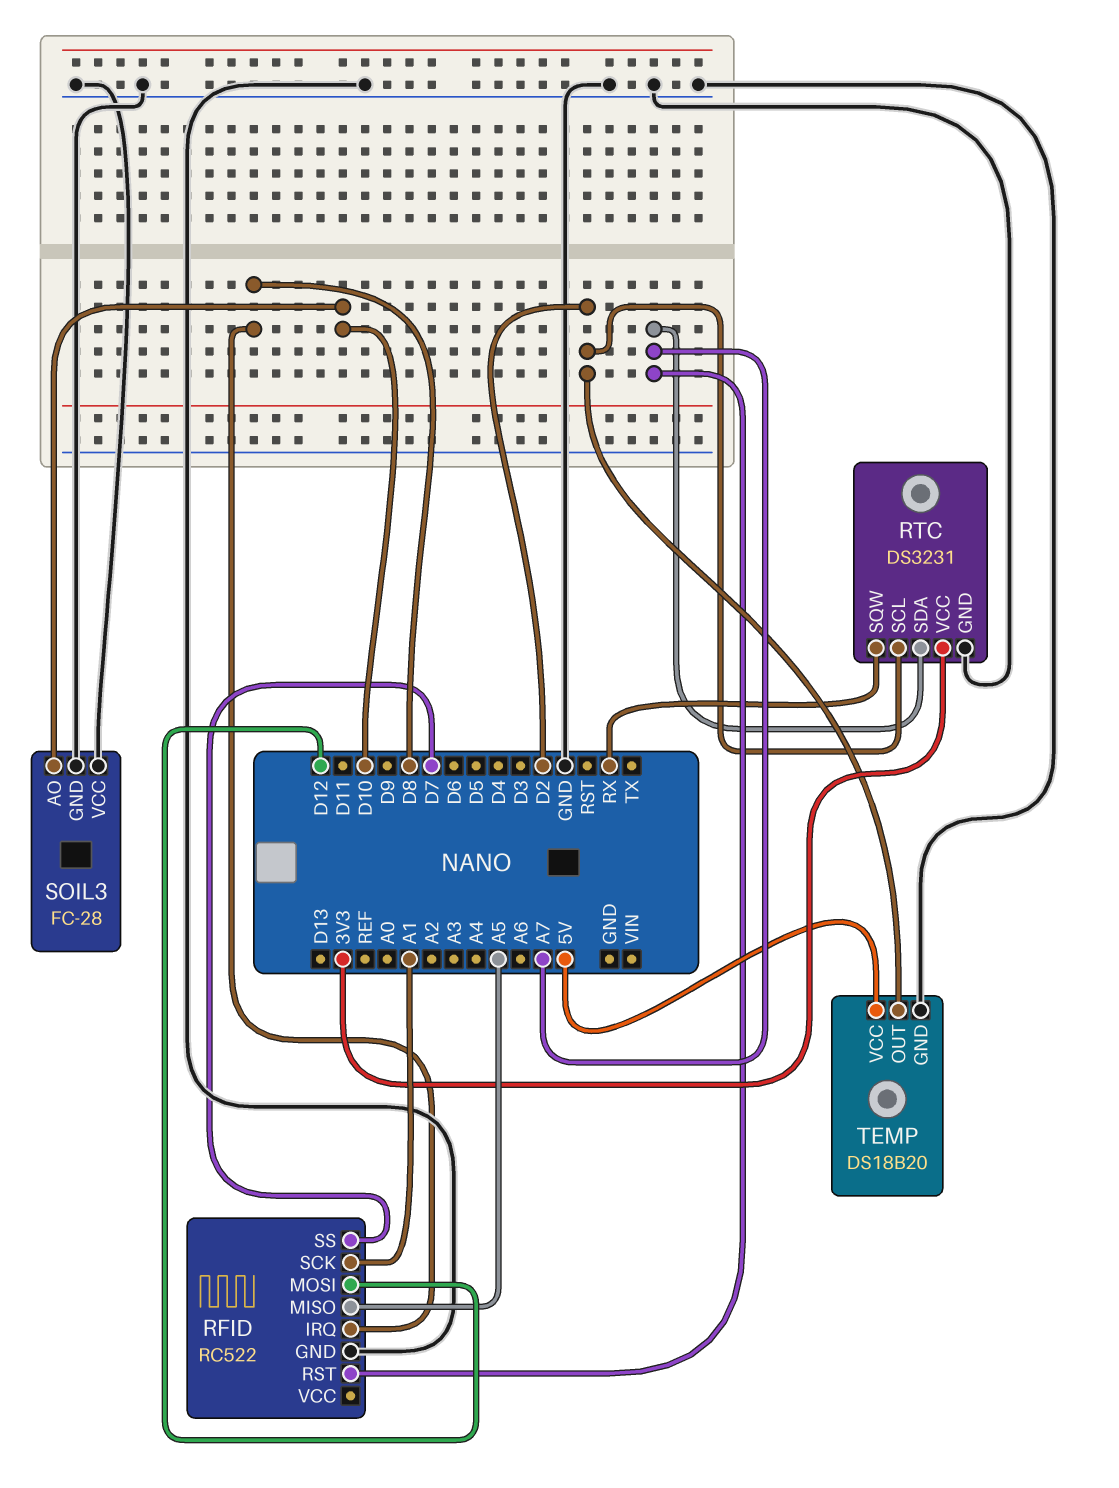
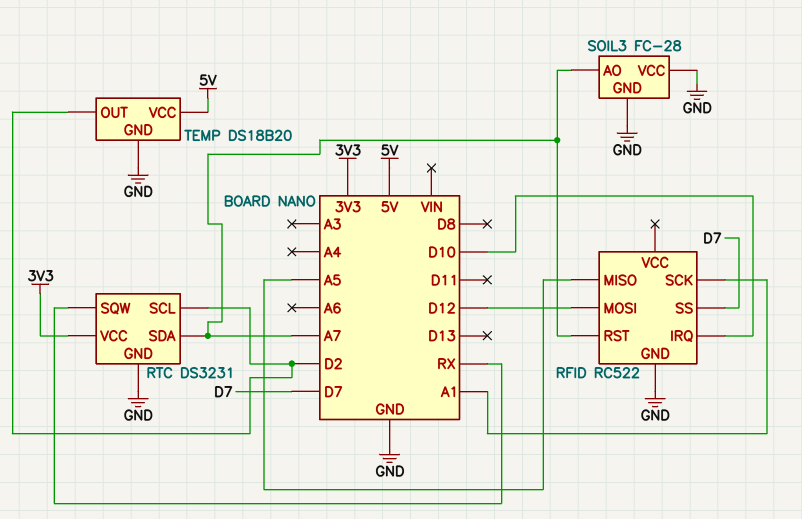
RFID pin IRQ: D8 -> D10
SOIL3 pin AO: D10 -> A7

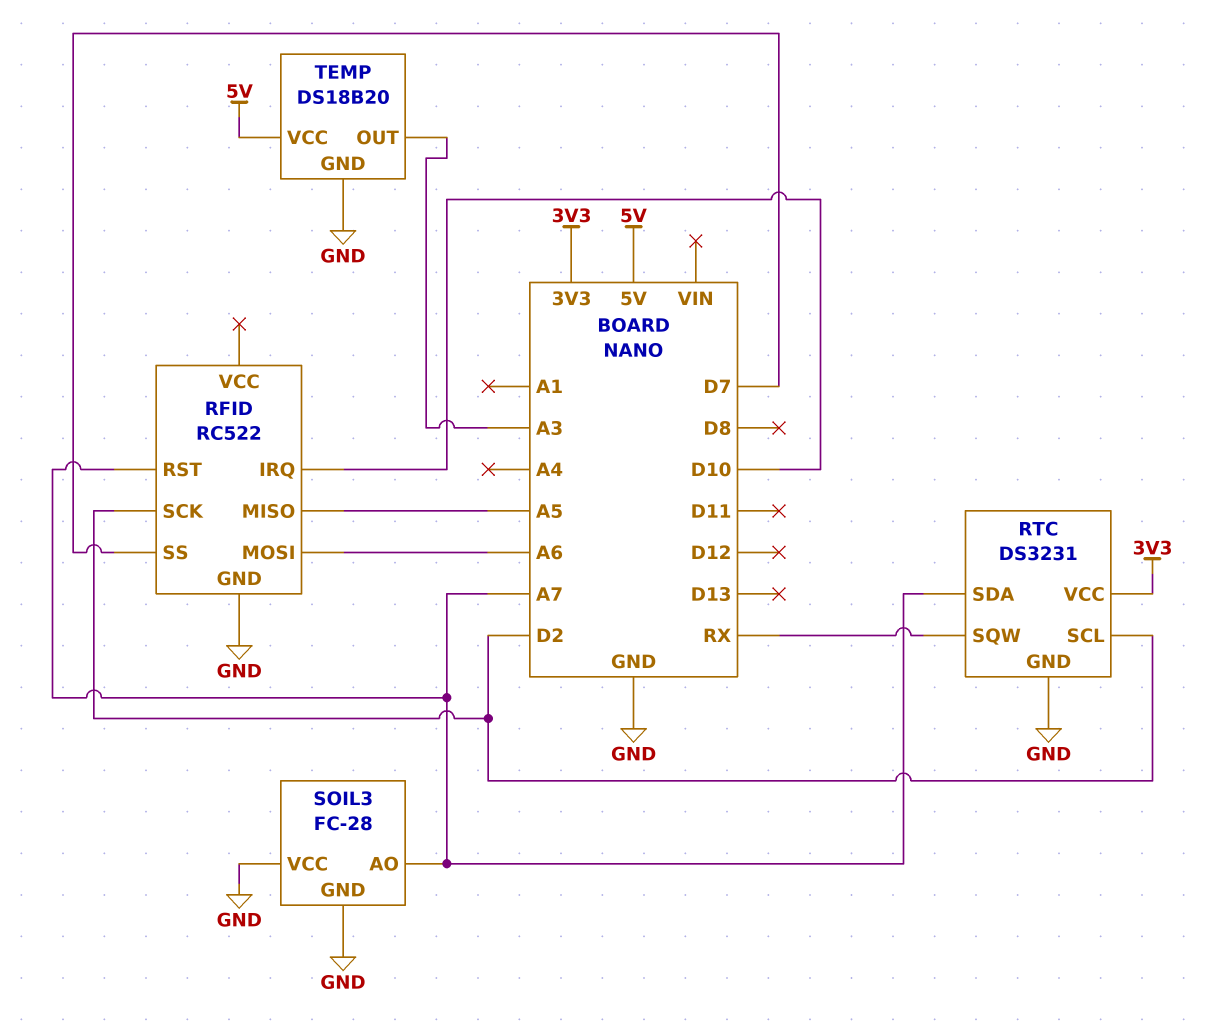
RFID pin MOSI: D12 -> A6
RFID pin SCK: A1 -> D2
TEMP pin OUT: D2 -> A3

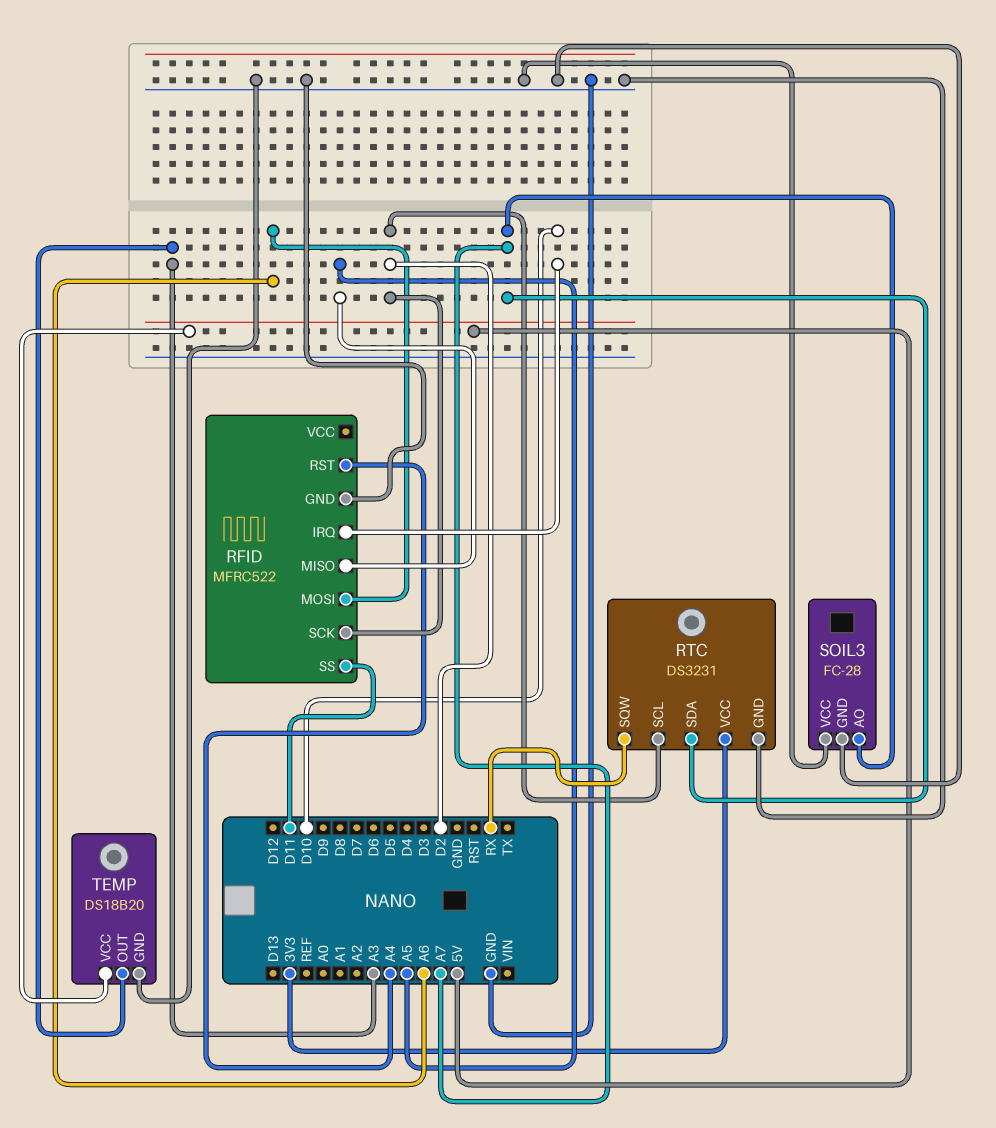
RFID: RC522 -> MFRC522
RFID pin RST: A7 -> A4
RFID pin SS: D7 -> D11

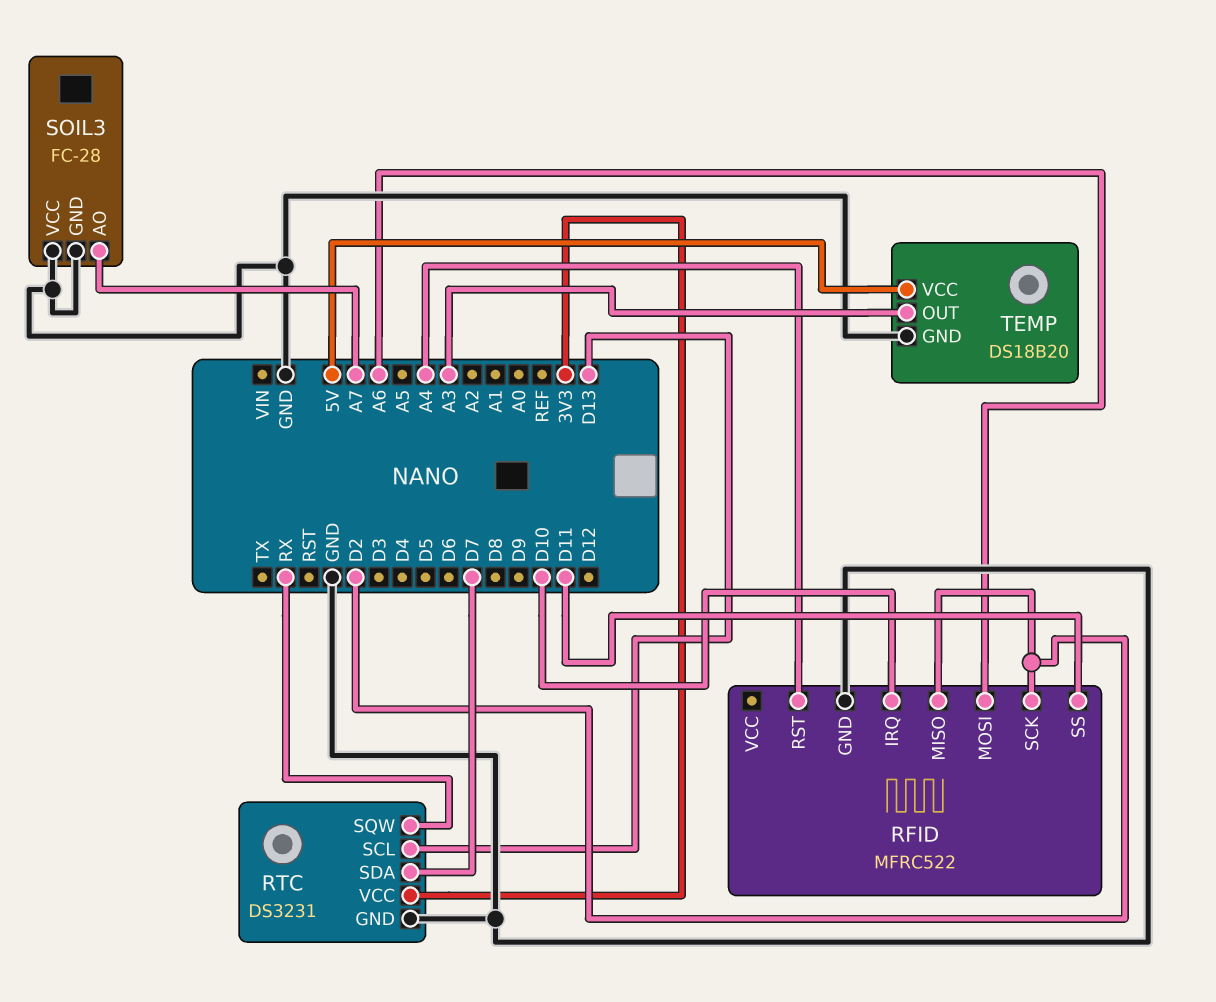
RFID pin MISO: A5 -> D2
RTC pin SCL: D2 -> D13
RTC pin SDA: A7 -> D7

